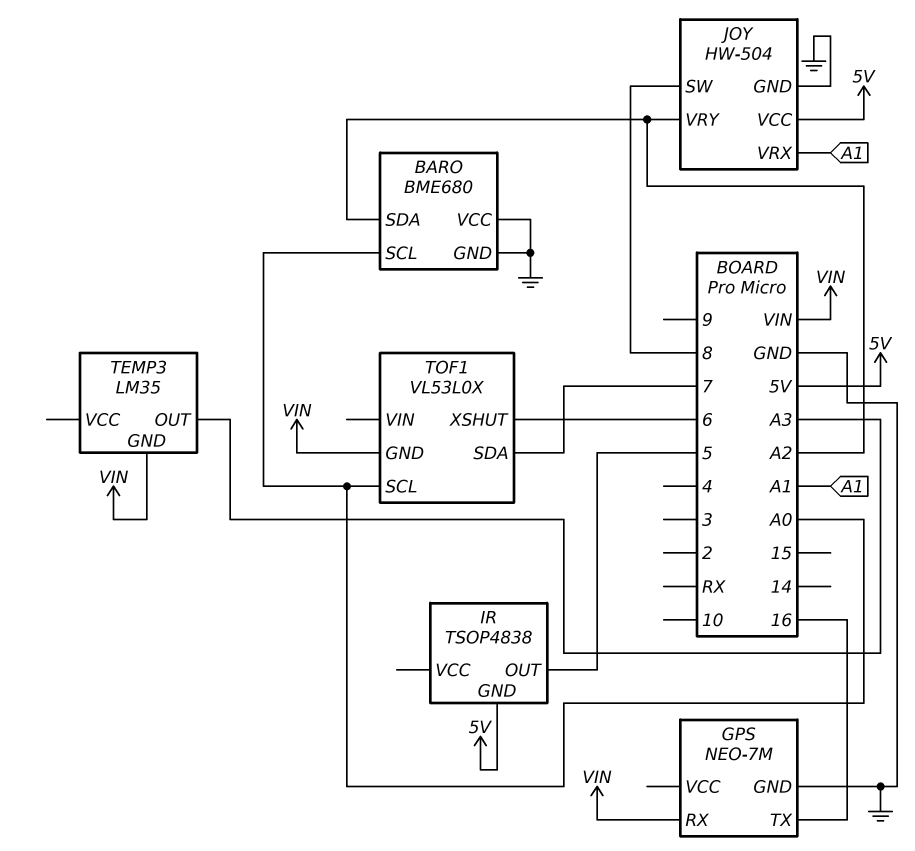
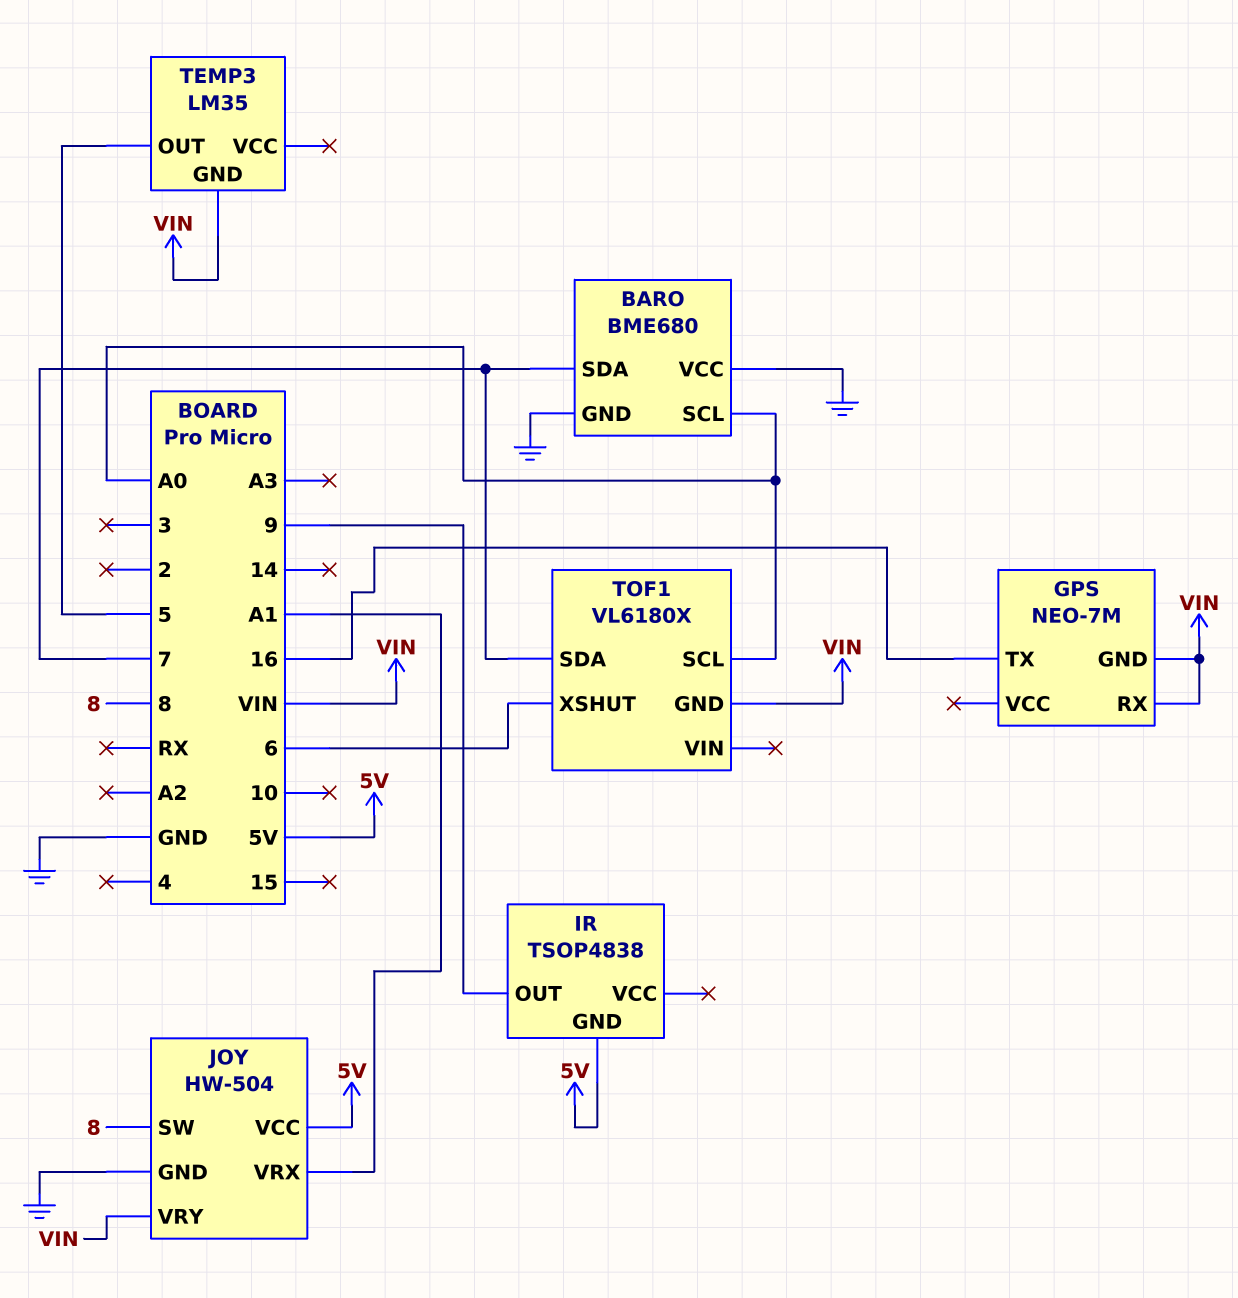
BARO pin SDA: A2 -> 7
GPS pin GND: GND -> VIN
IR pin OUT: 5 -> 9
JOY pin VRY: A2 -> VIN
TEMP3 pin OUT: A3 -> 5
TOF1: VL53L0X -> VL6180X

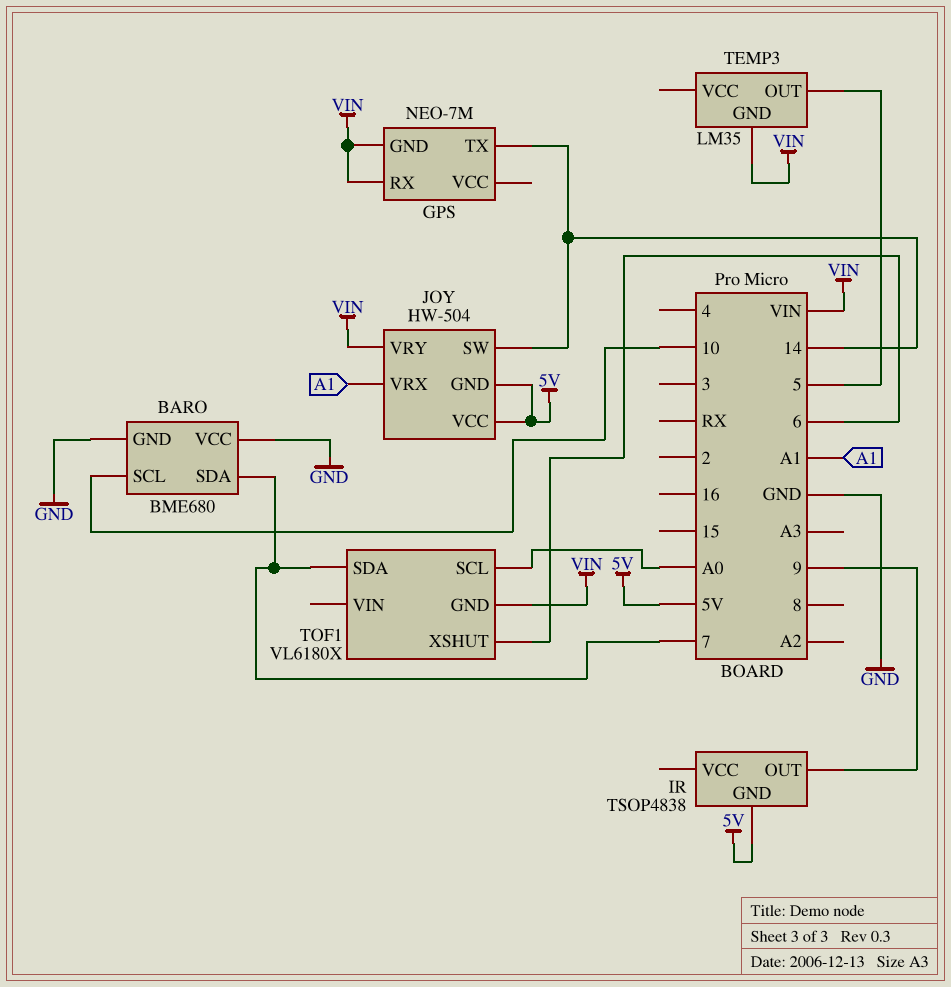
BARO pin SCL: A0 -> 10
GPS pin TX: 16 -> 14
JOY pin GND: GND -> 5V
JOY pin SW: 8 -> 14

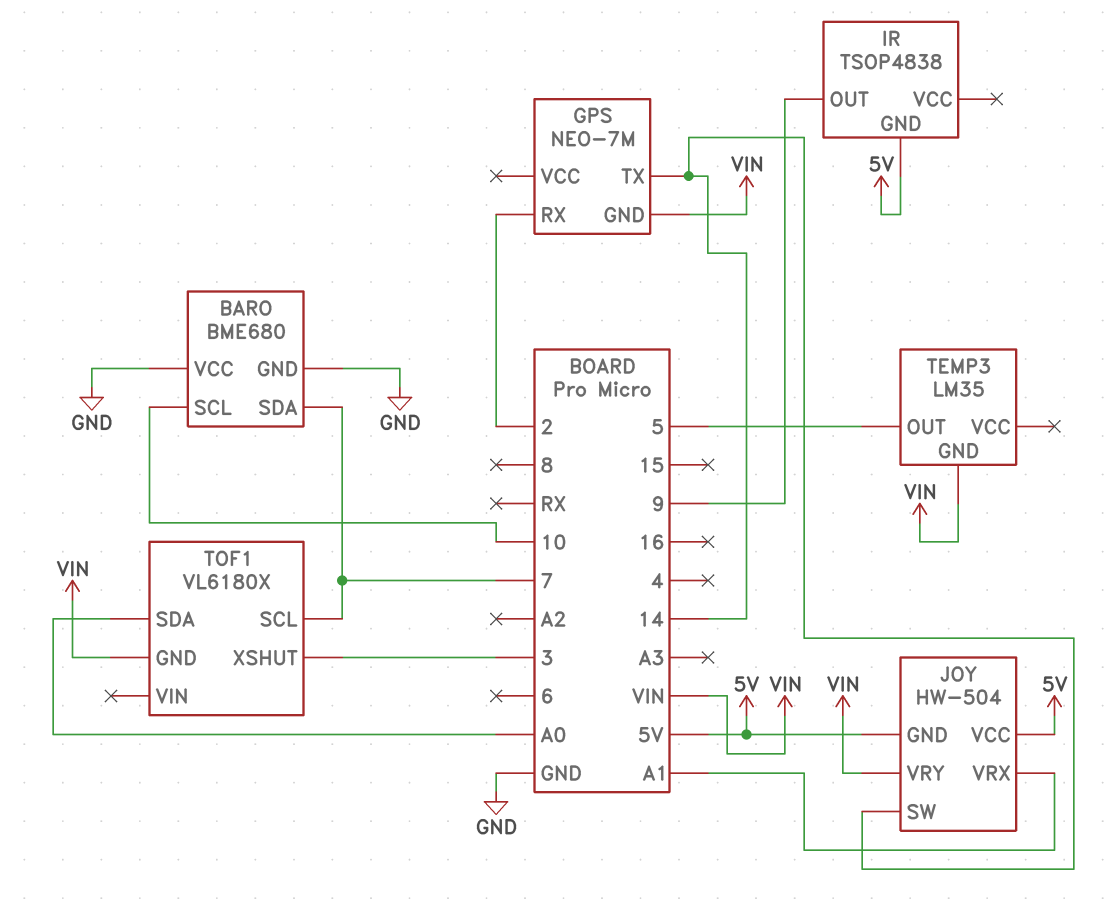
GPS pin RX: VIN -> 2
TOF1 pin SCL: A0 -> 7
TOF1 pin SDA: 7 -> A0
TOF1 pin XSHUT: 6 -> 3

